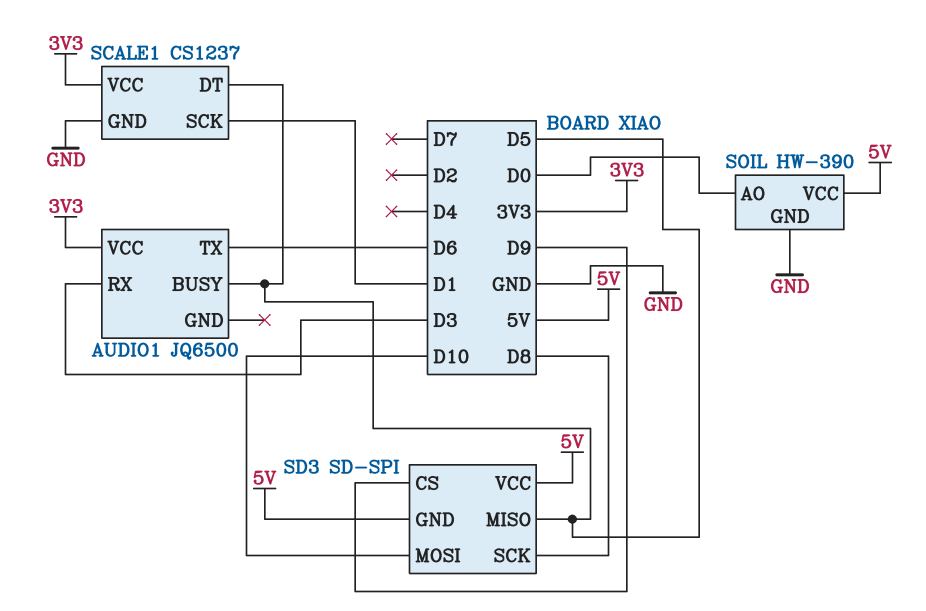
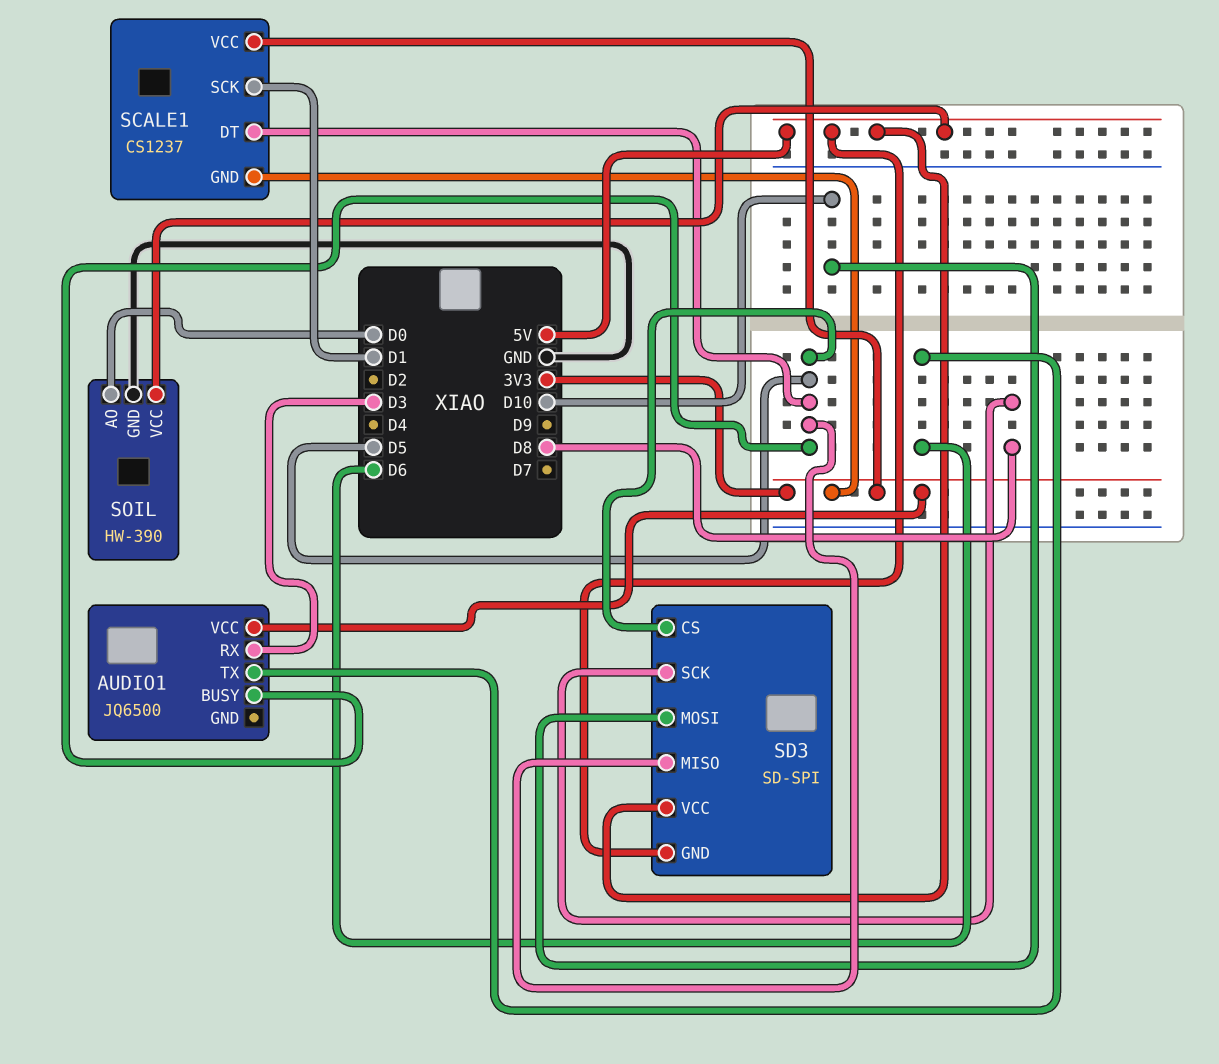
SCALE1 pin GND: GND -> 3V3
SD3 pin CS: D9 -> D5

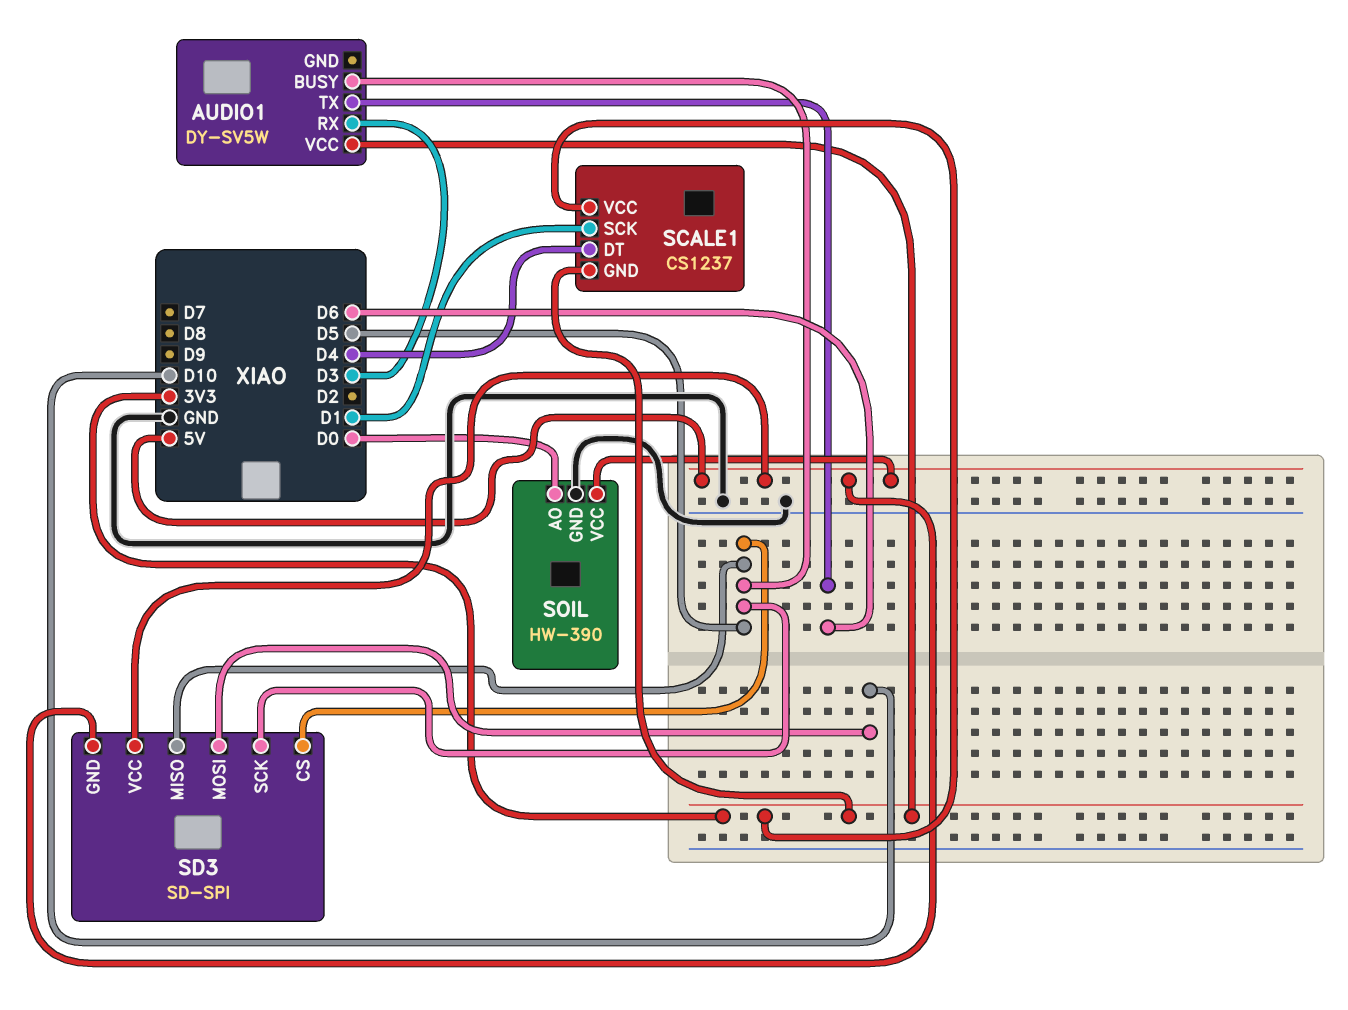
AUDIO1: JQ6500 -> DY-SV5W
SCALE1 pin DT: D5 -> D4
SD3 pin SCK: D8 -> D5

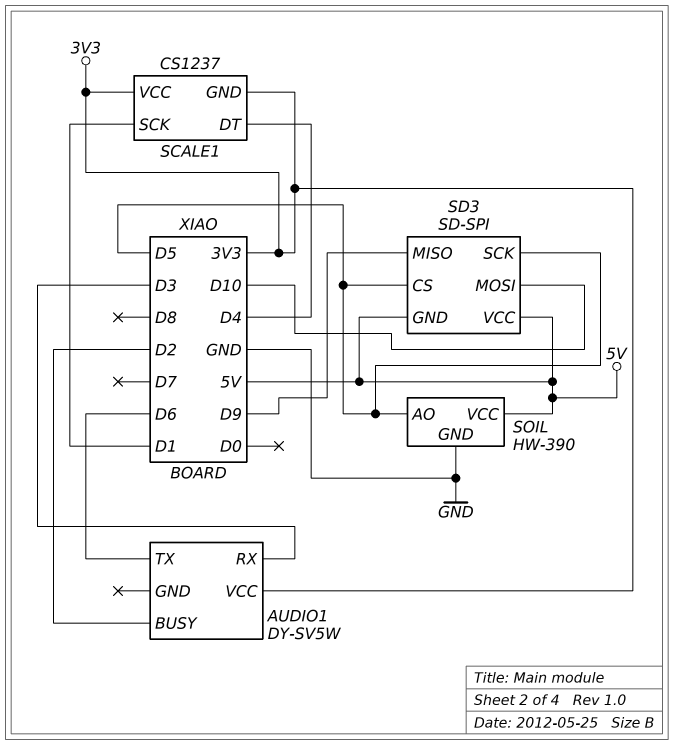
AUDIO1 pin BUSY: D5 -> D2
SD3 pin MISO: D5 -> D9
SOIL pin AO: D0 -> D5

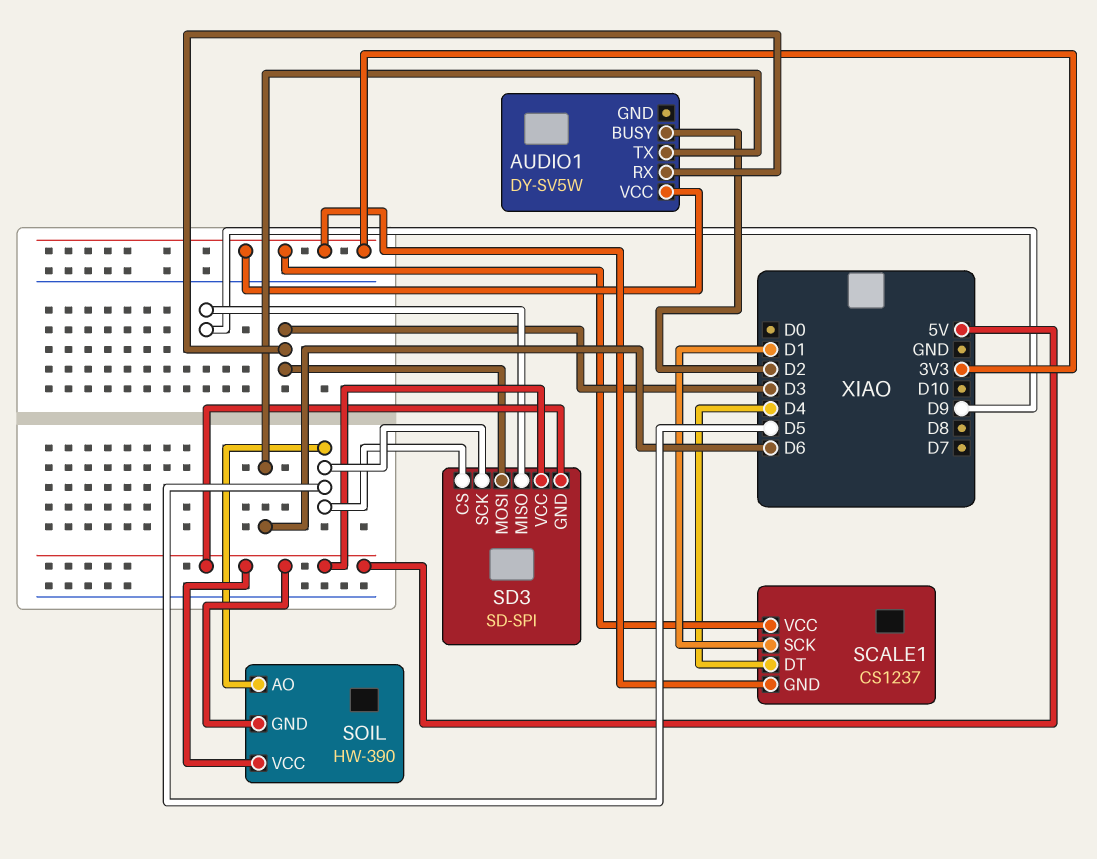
SD3 pin MOSI: D10 -> D3
SOIL pin GND: GND -> 5V

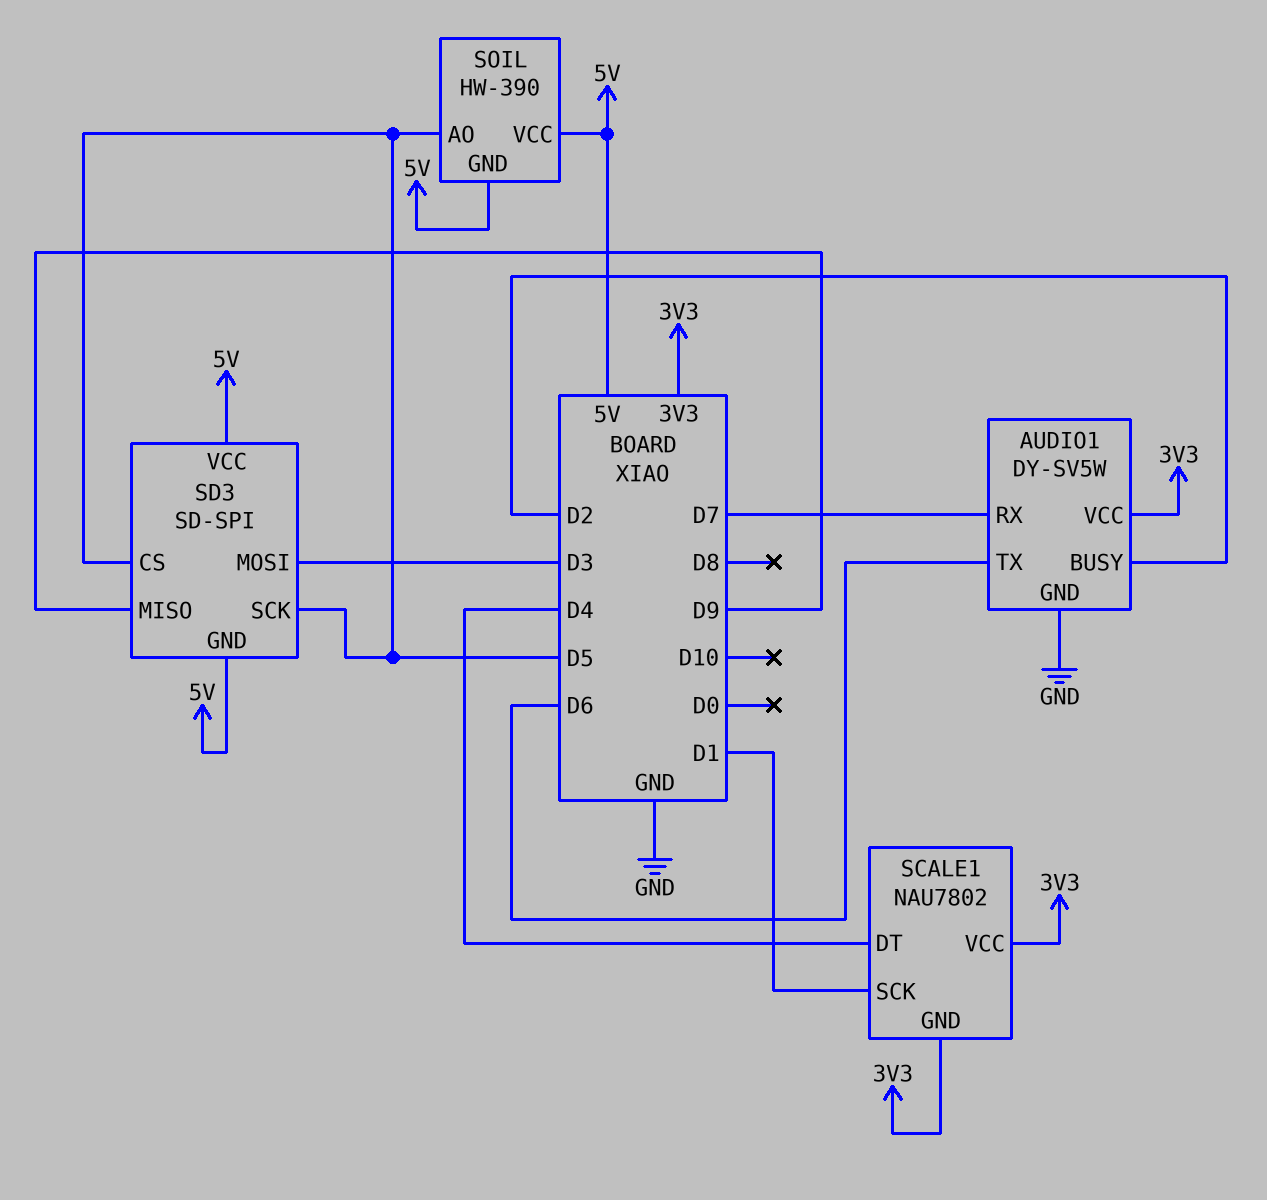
AUDIO1 pin GND: none -> GND
AUDIO1 pin RX: D3 -> D7
SCALE1: CS1237 -> NAU7802

